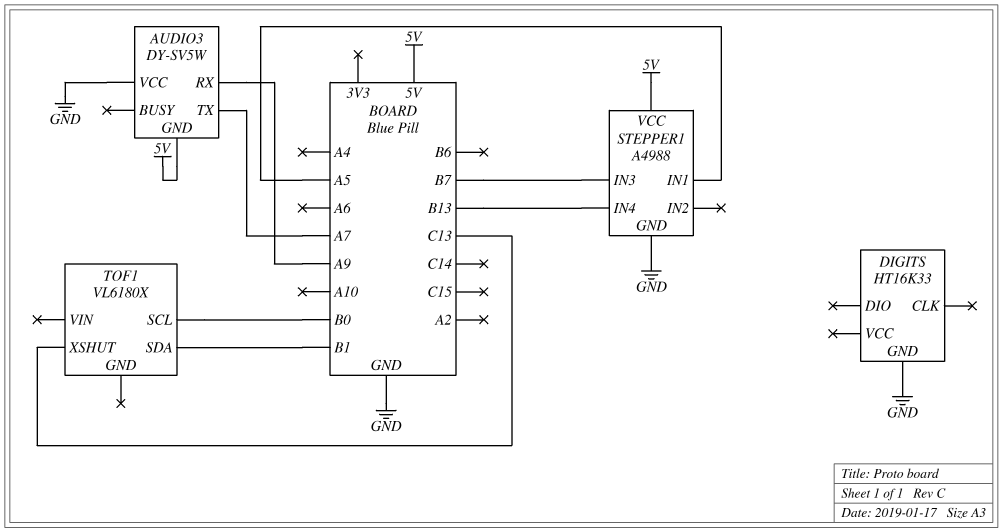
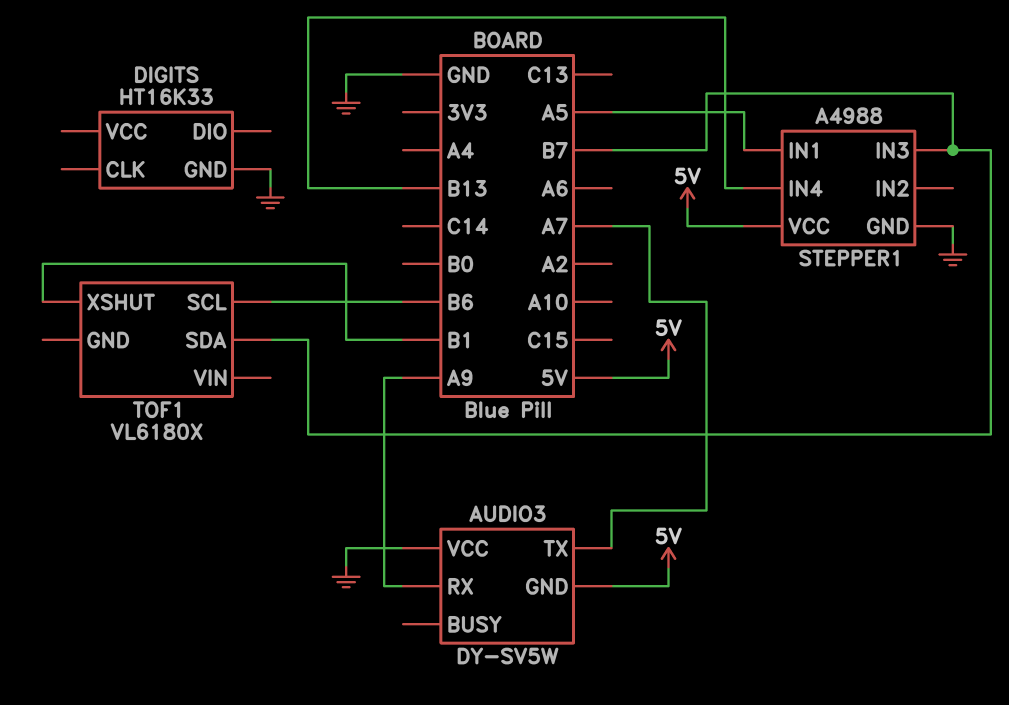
TOF1 pin SCL: B0 -> B6
TOF1 pin SDA: B1 -> B7
TOF1 pin XSHUT: C13 -> B1

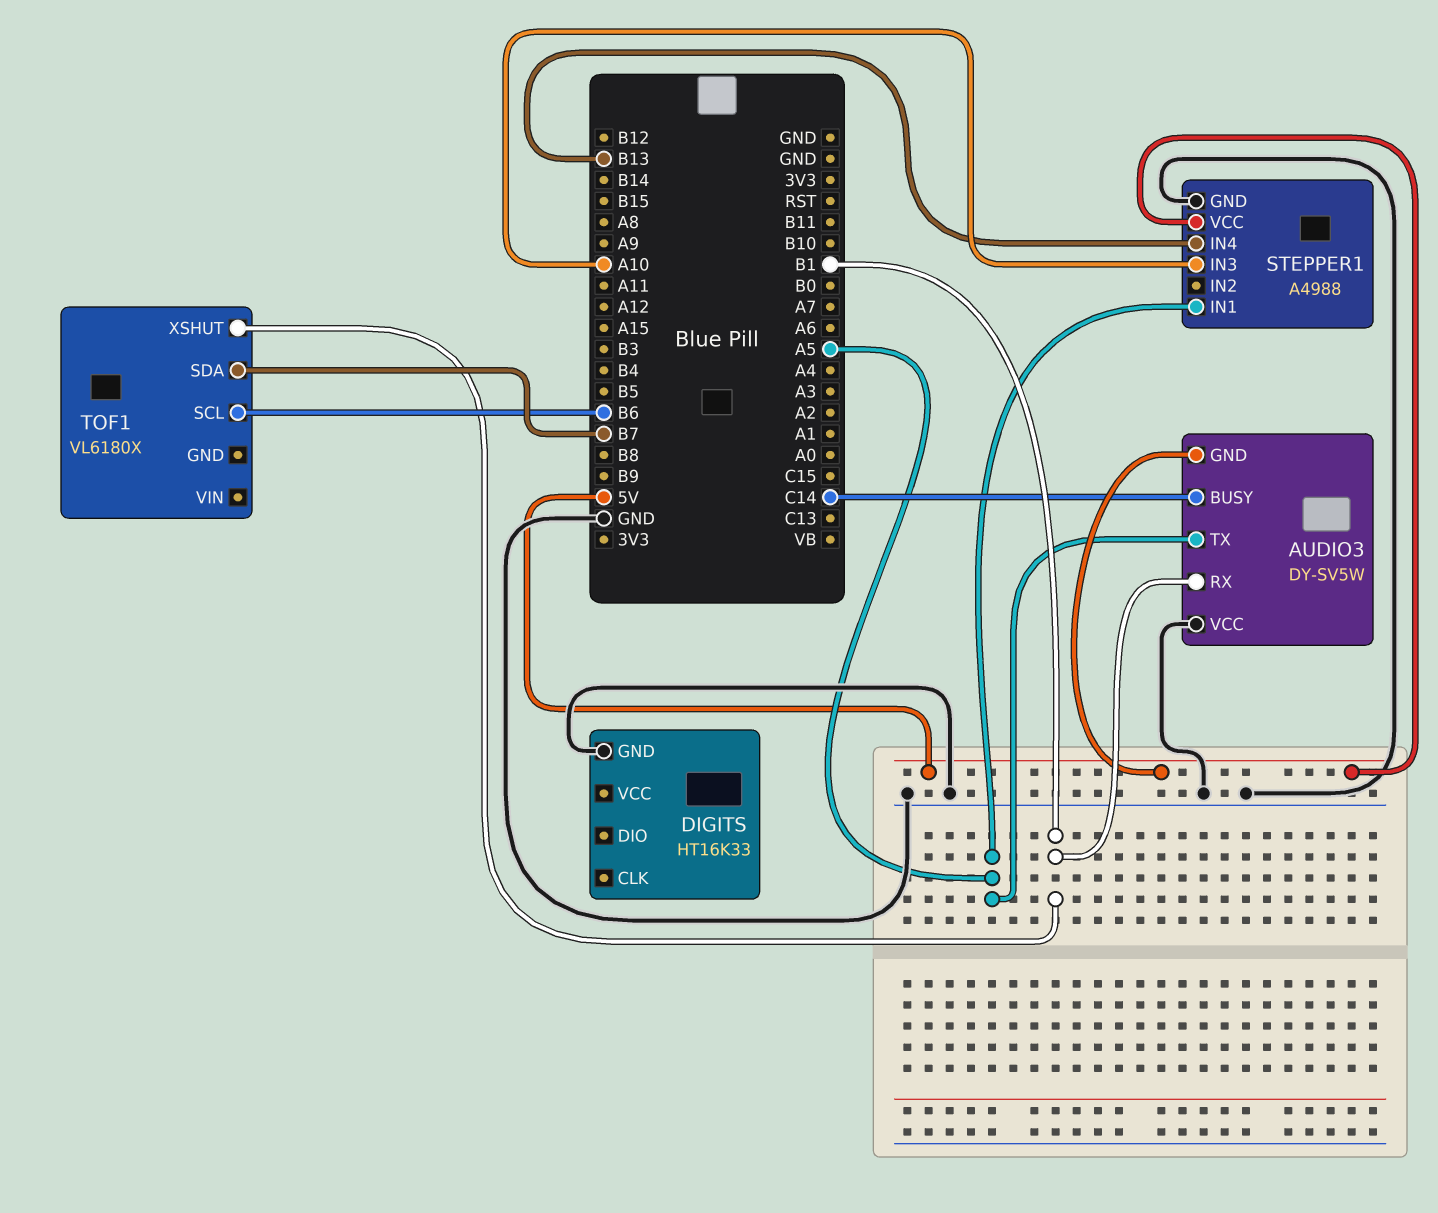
AUDIO3 pin BUSY: none -> C14
AUDIO3 pin RX: A9 -> B1
AUDIO3 pin TX: A7 -> A5
STEPPER1 pin IN3: B7 -> A10

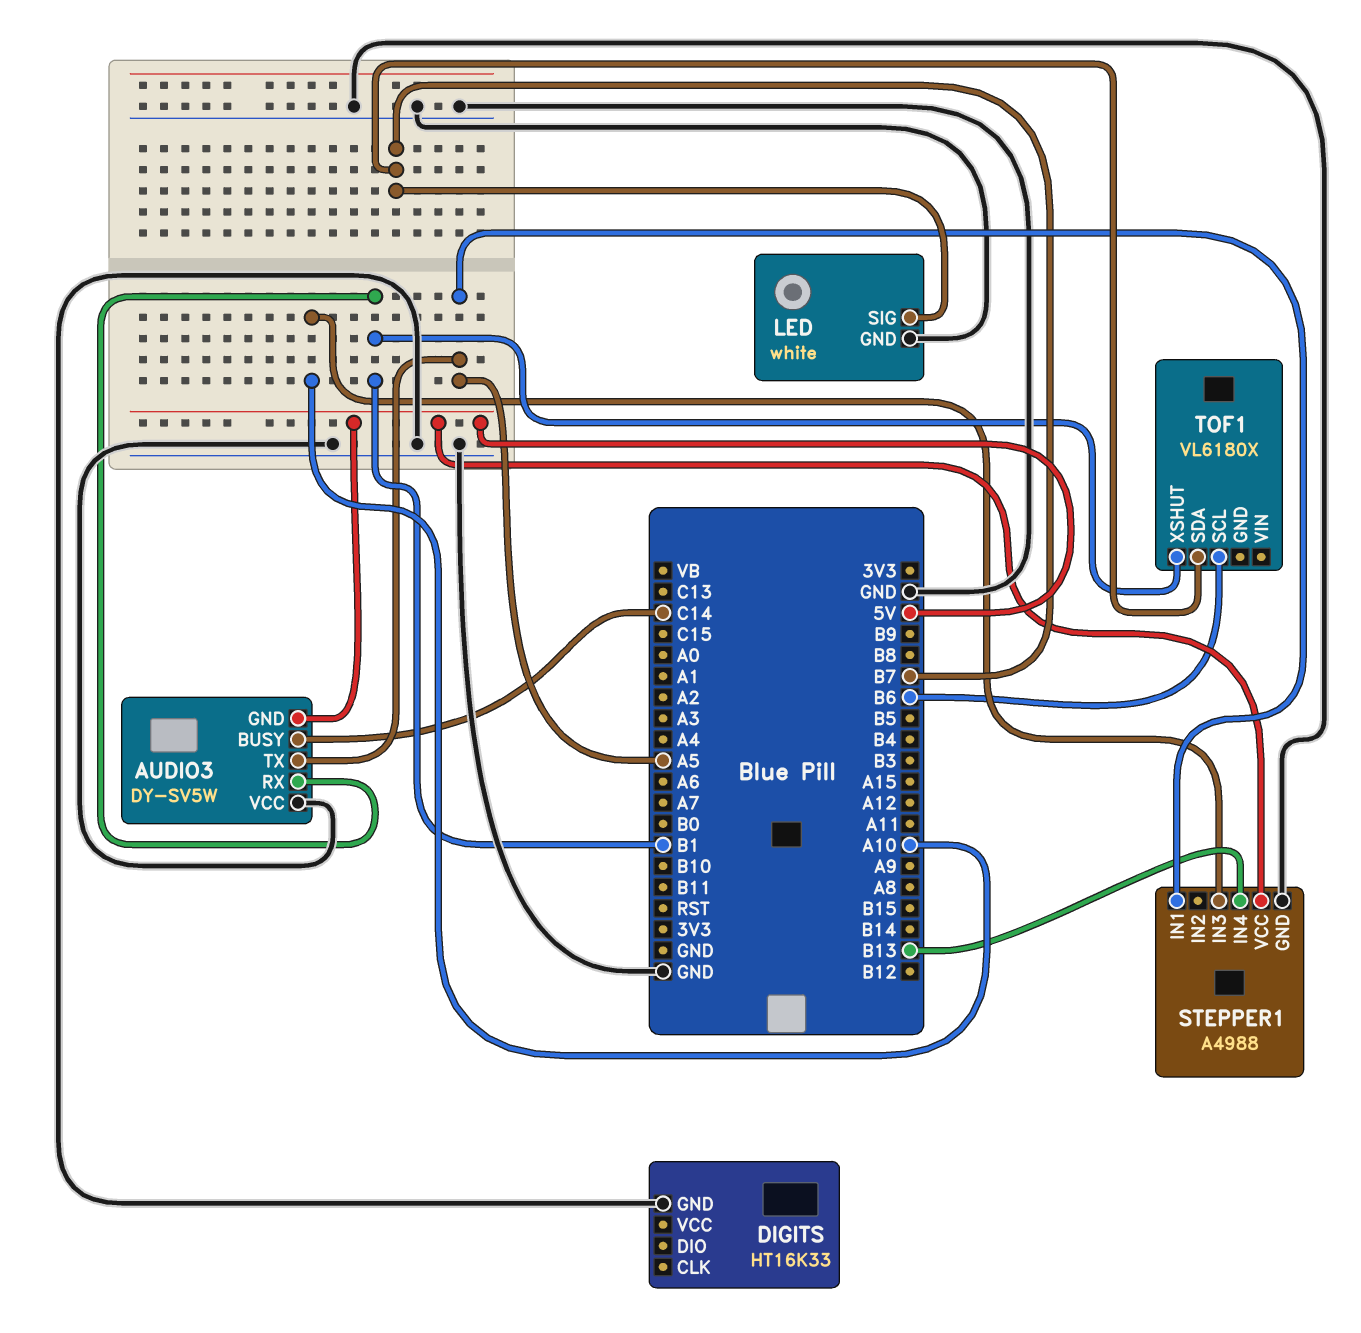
LED: none -> white
LED pin GND: none -> GND
LED pin SIG: none -> B7

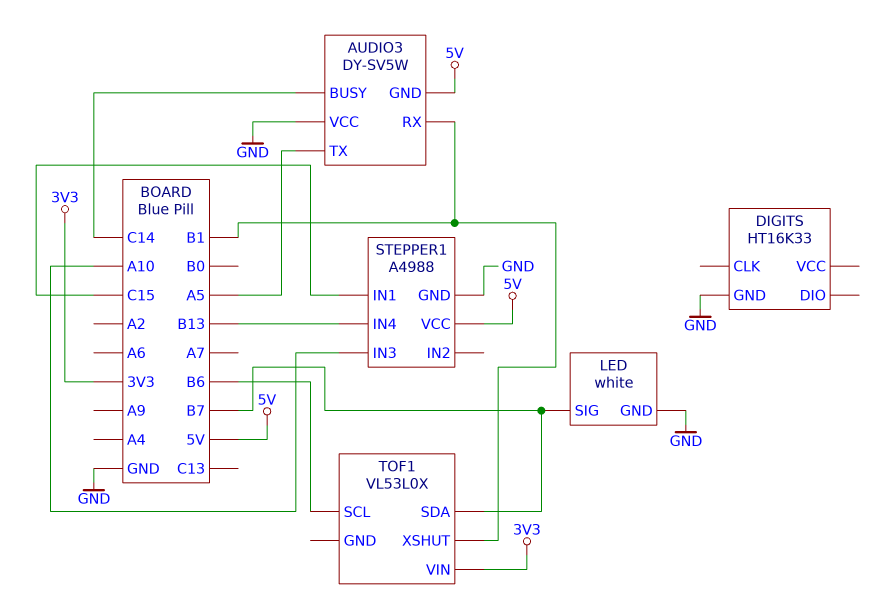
STEPPER1 pin IN1: A5 -> C15
TOF1: VL6180X -> VL53L0X
TOF1 pin VIN: none -> 3V3

